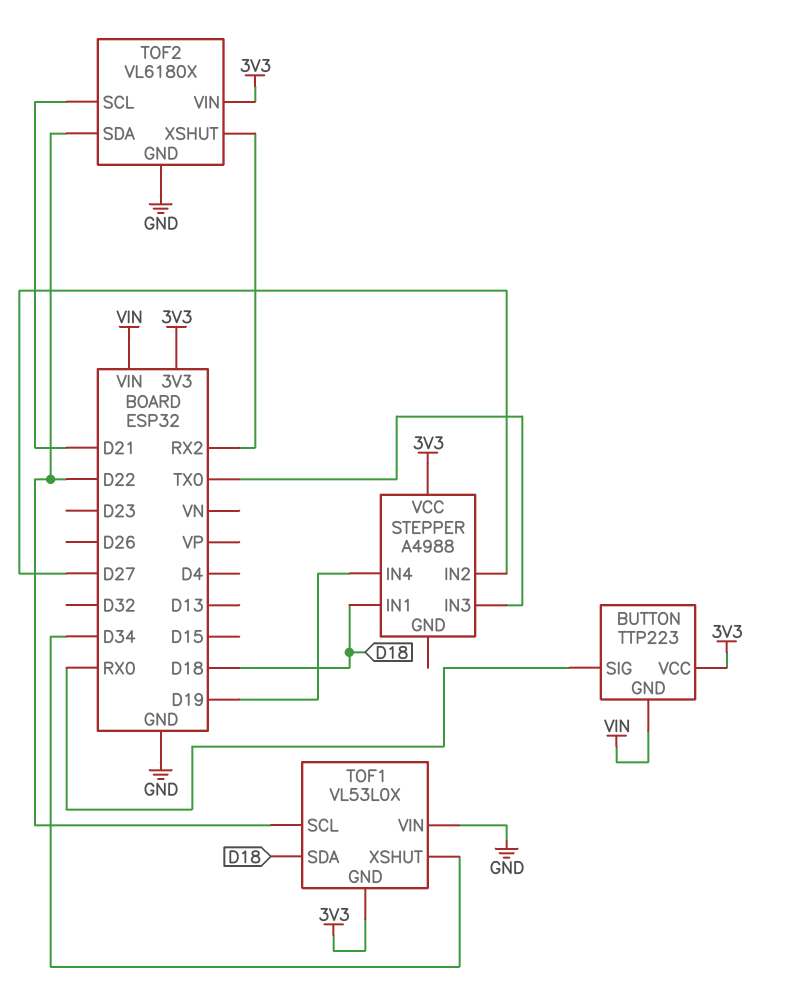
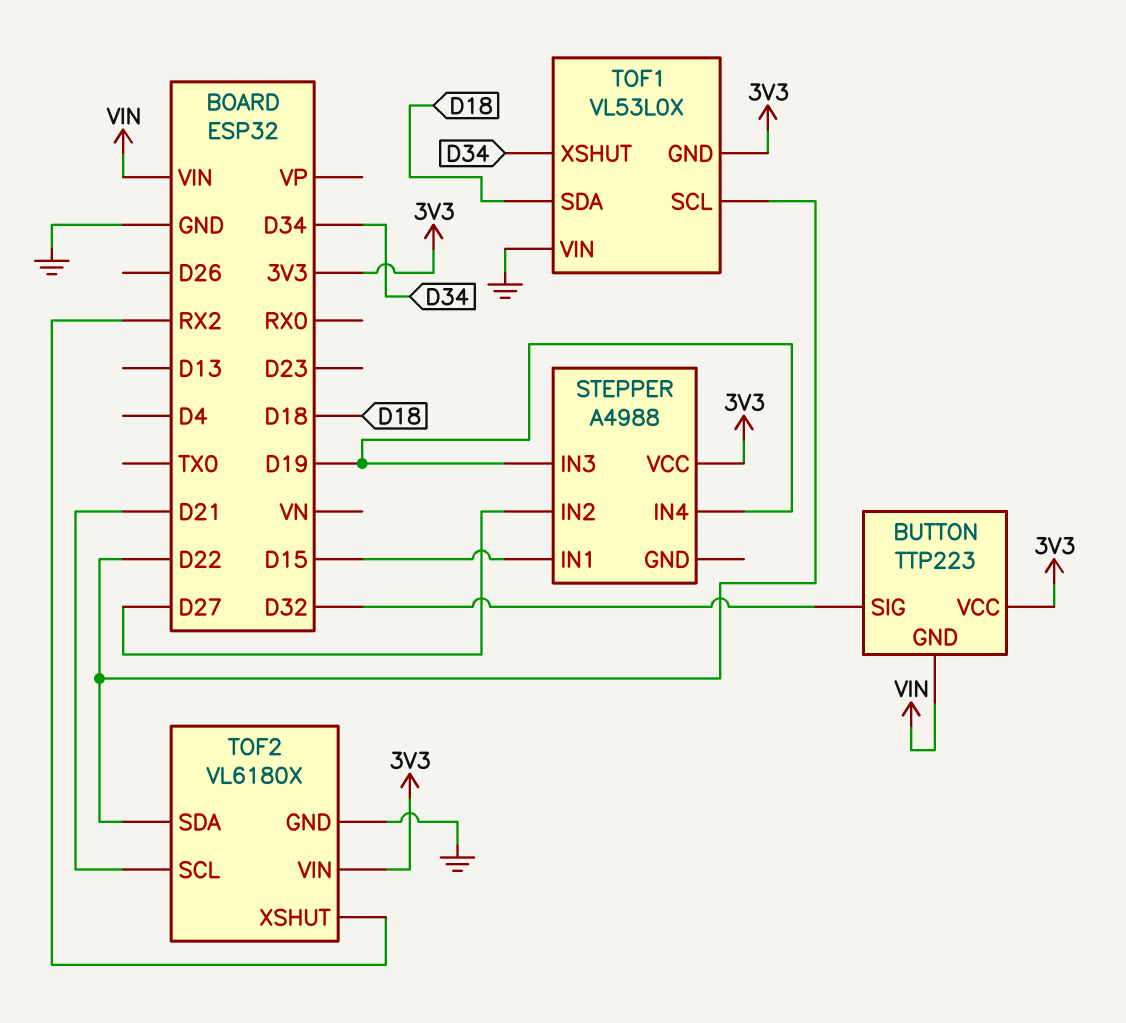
BUTTON pin SIG: RX0 -> D32
STEPPER pin IN1: D18 -> D15
STEPPER pin IN3: TX0 -> D19

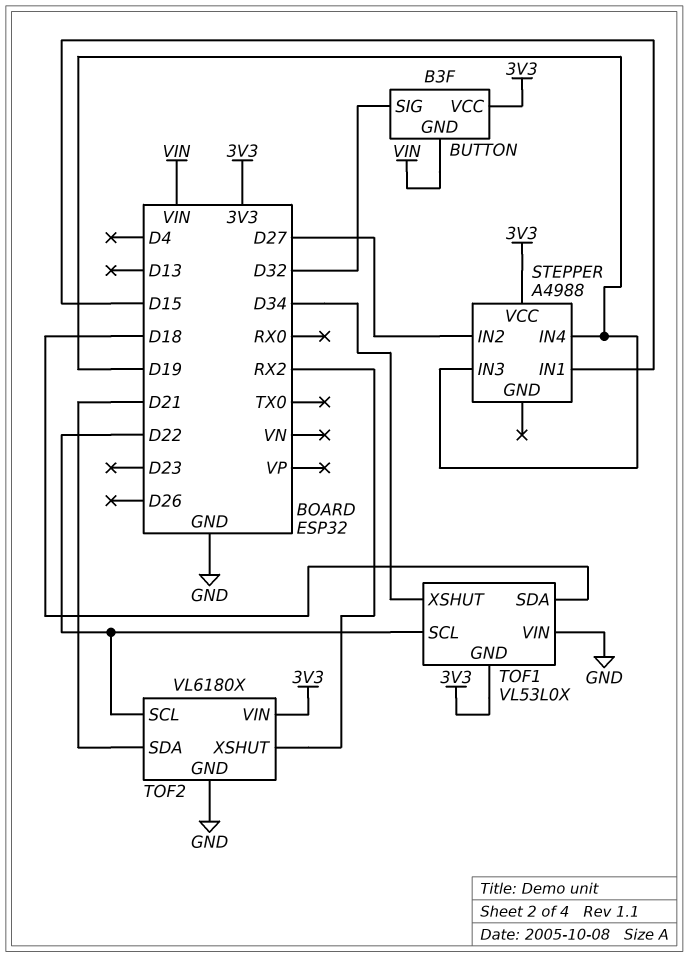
BUTTON: TTP223 -> B3F
TOF2 pin SCL: D21 -> D22
TOF2 pin SDA: D22 -> D21

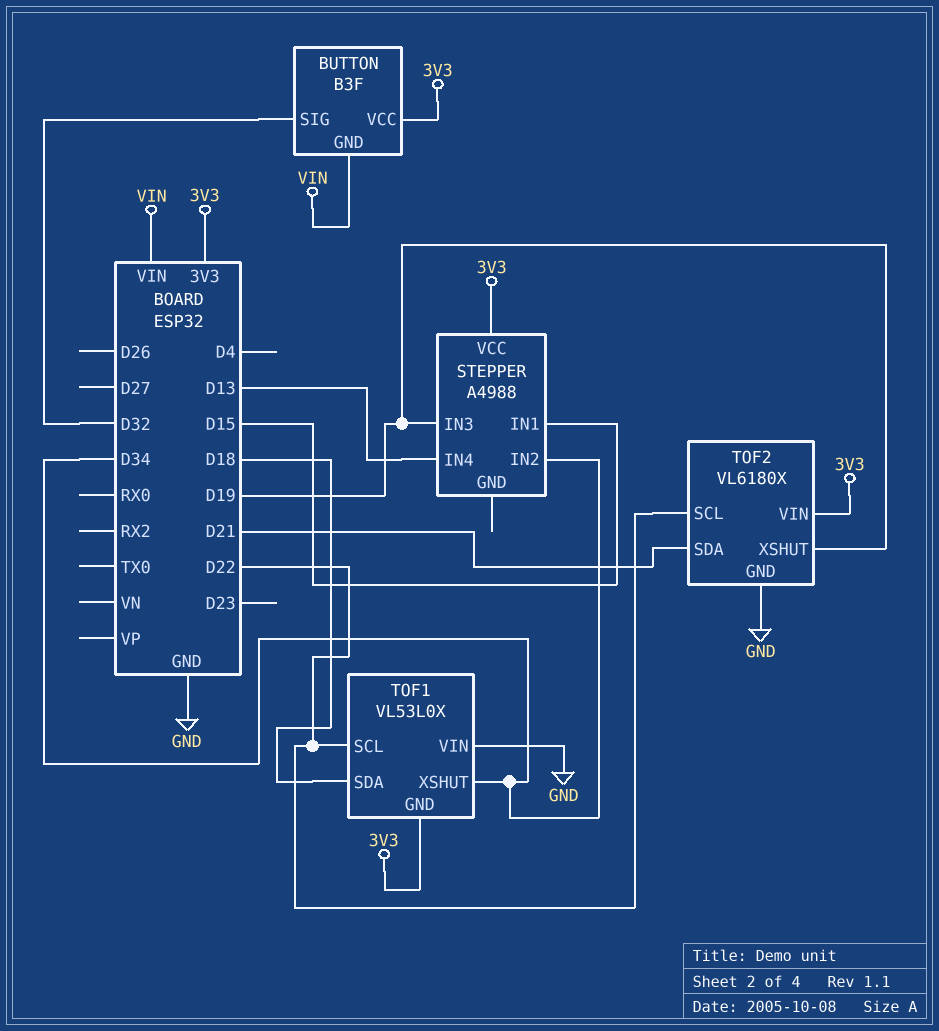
STEPPER pin IN2: D27 -> D34
STEPPER pin IN4: D19 -> D13
TOF2 pin XSHUT: RX2 -> D19

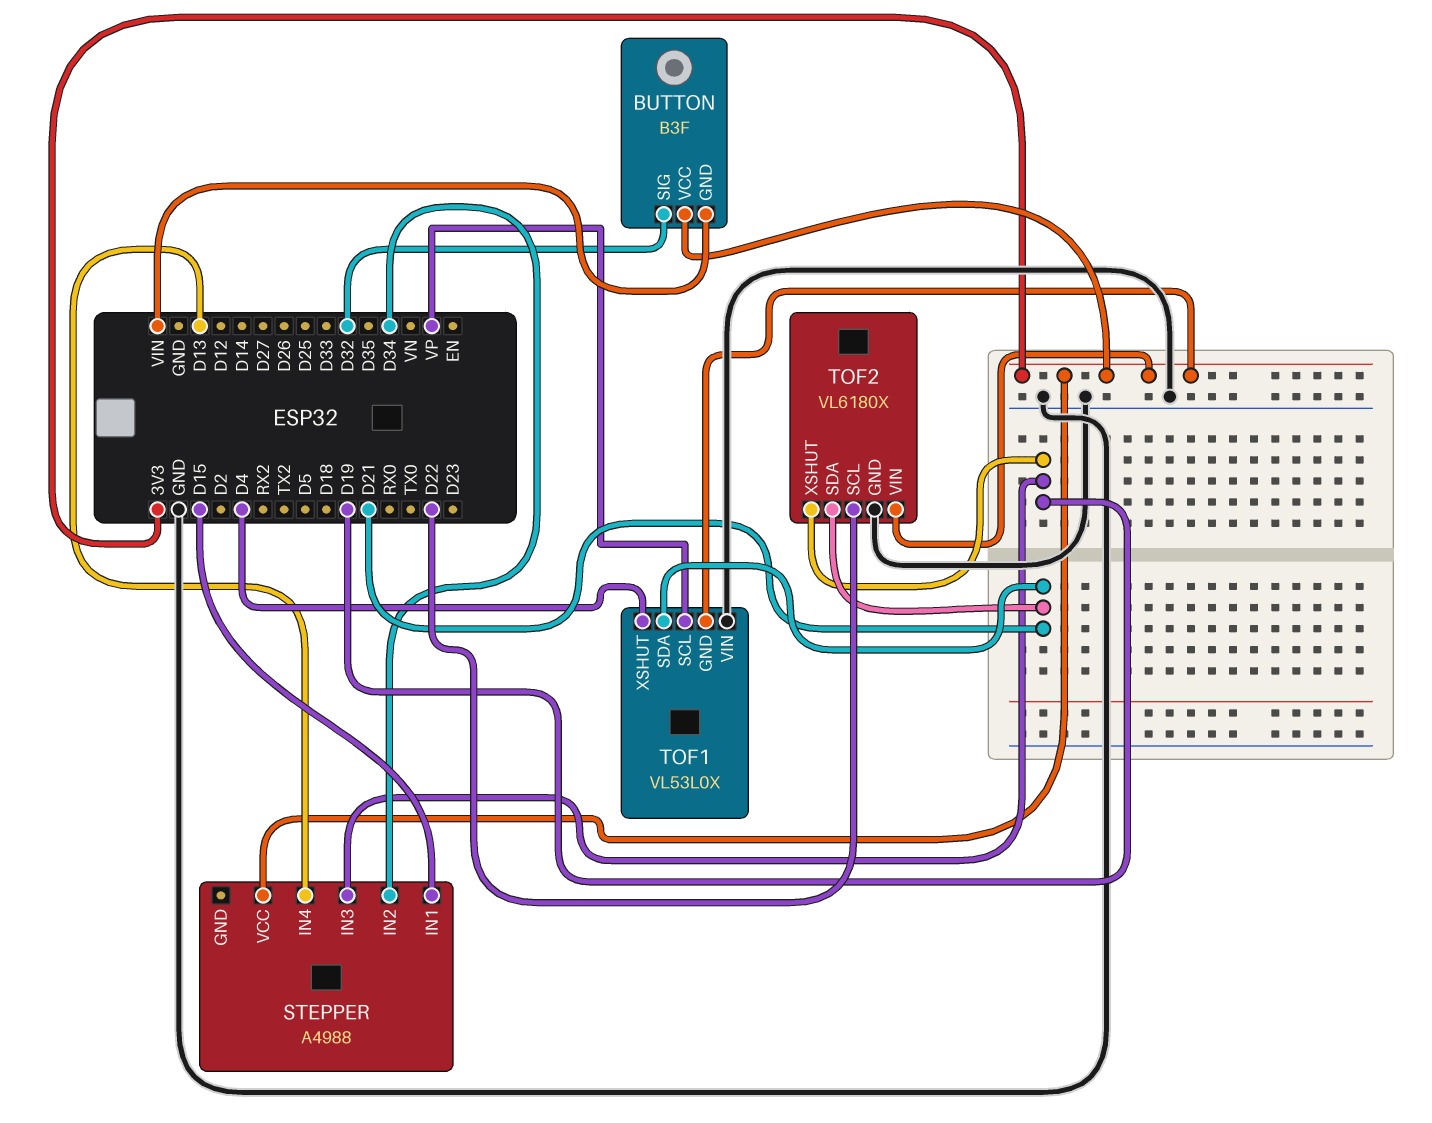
TOF1 pin SCL: D22 -> VP
TOF1 pin SDA: D18 -> D21
TOF1 pin XSHUT: D34 -> D4

